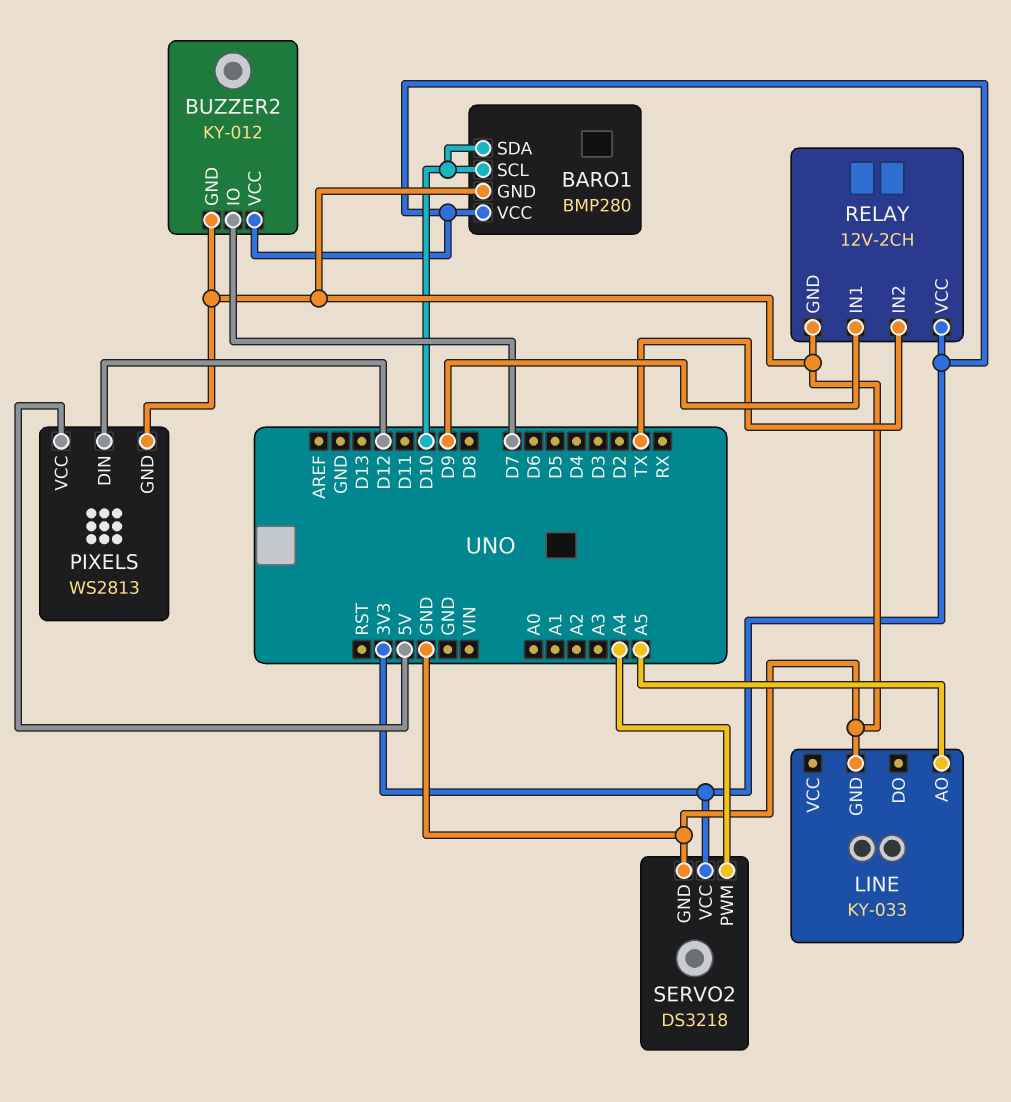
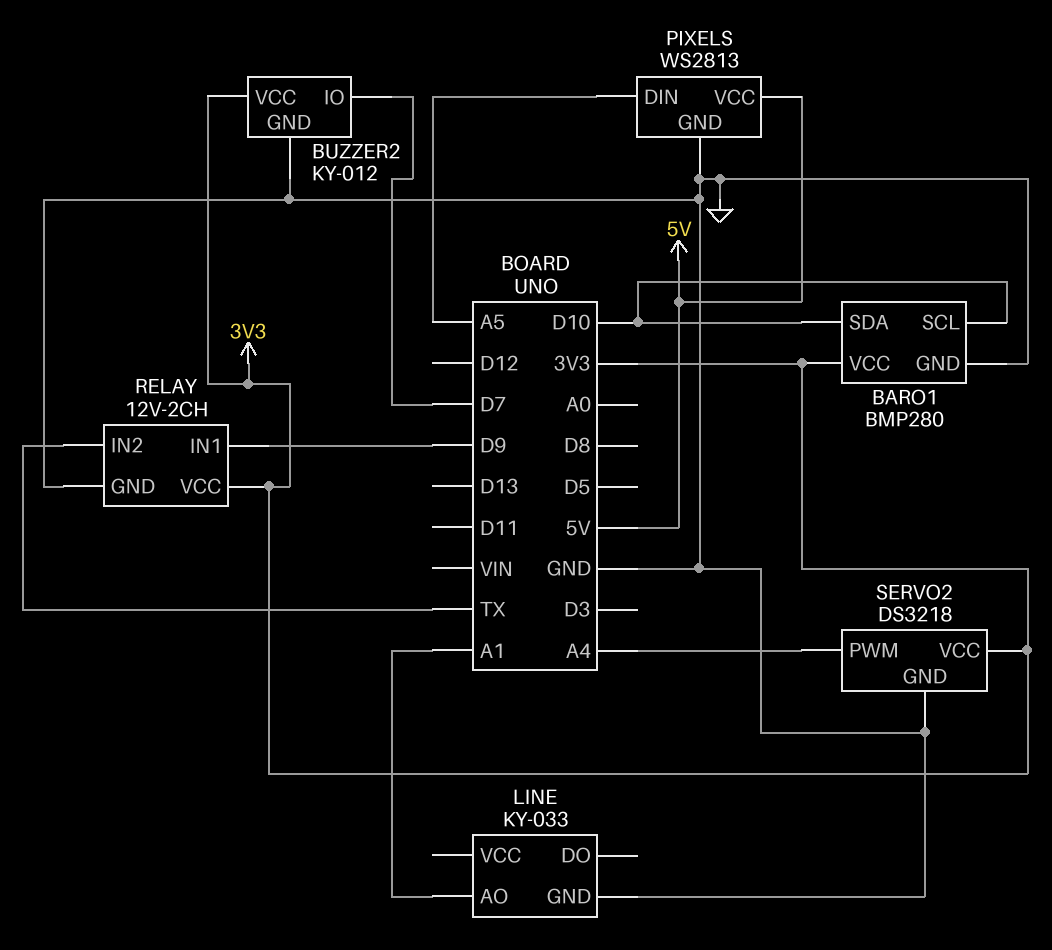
LINE pin AO: A5 -> A1
PIXELS pin DIN: D12 -> A5

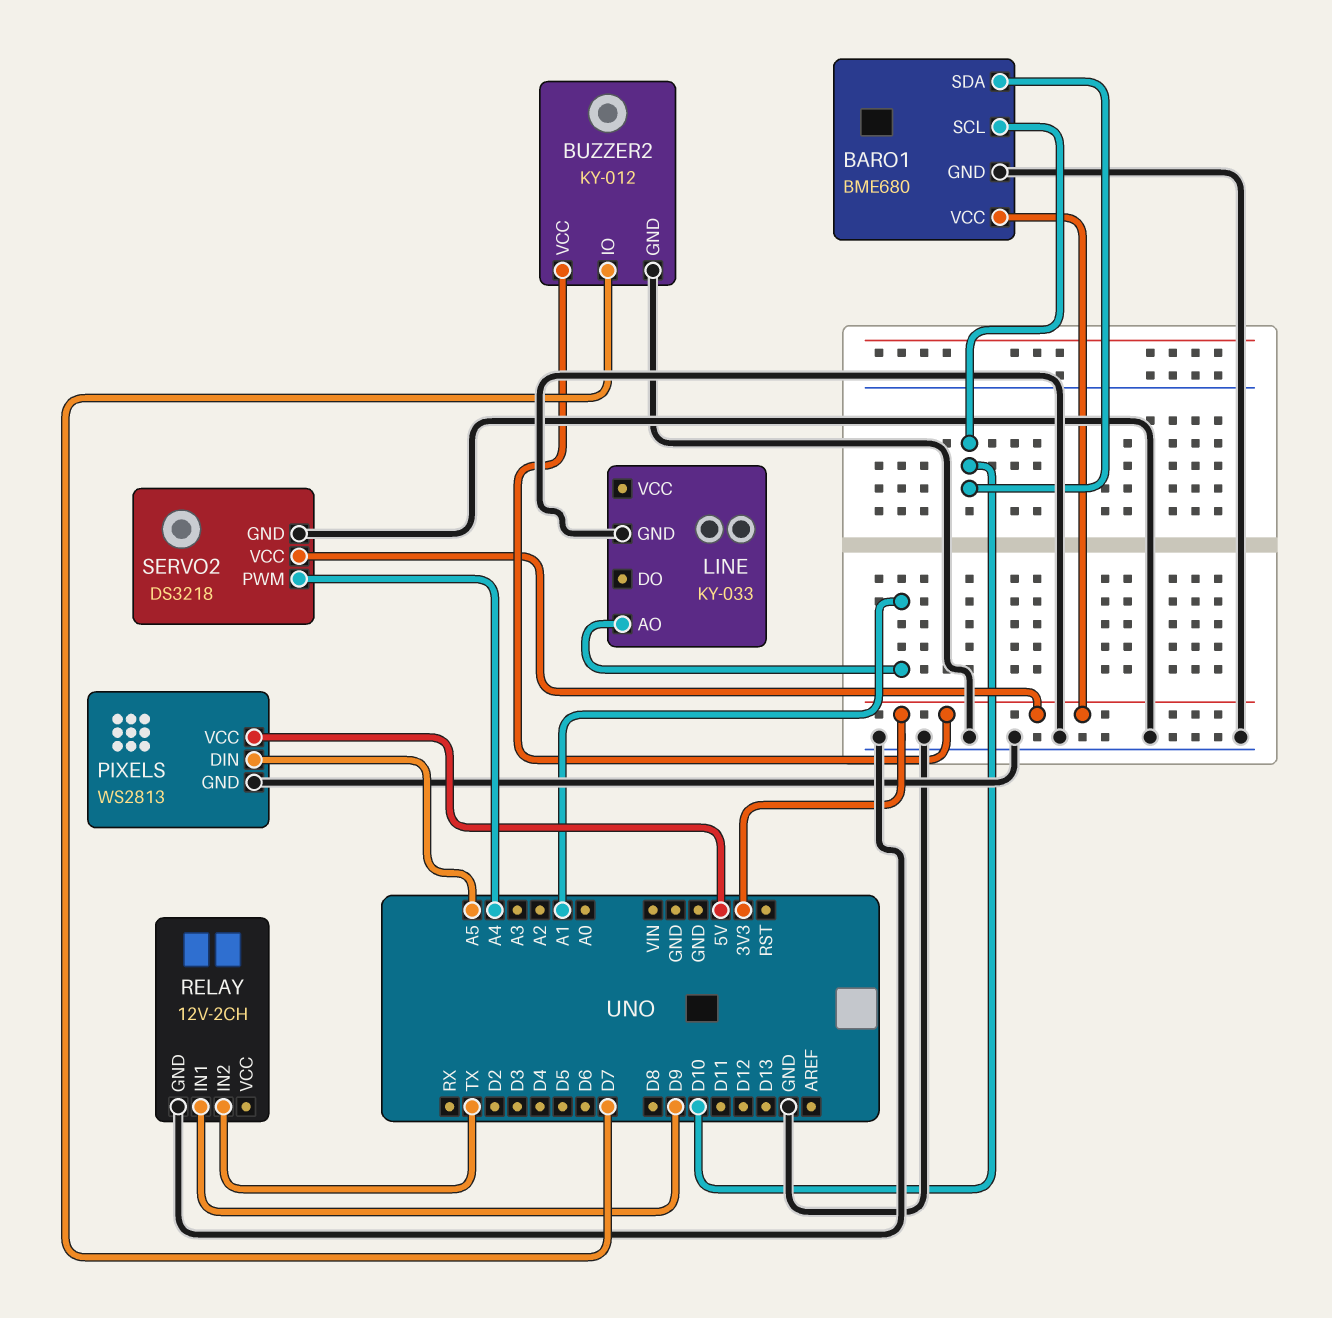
BARO1: BMP280 -> BME680
RELAY pin VCC: 3V3 -> none

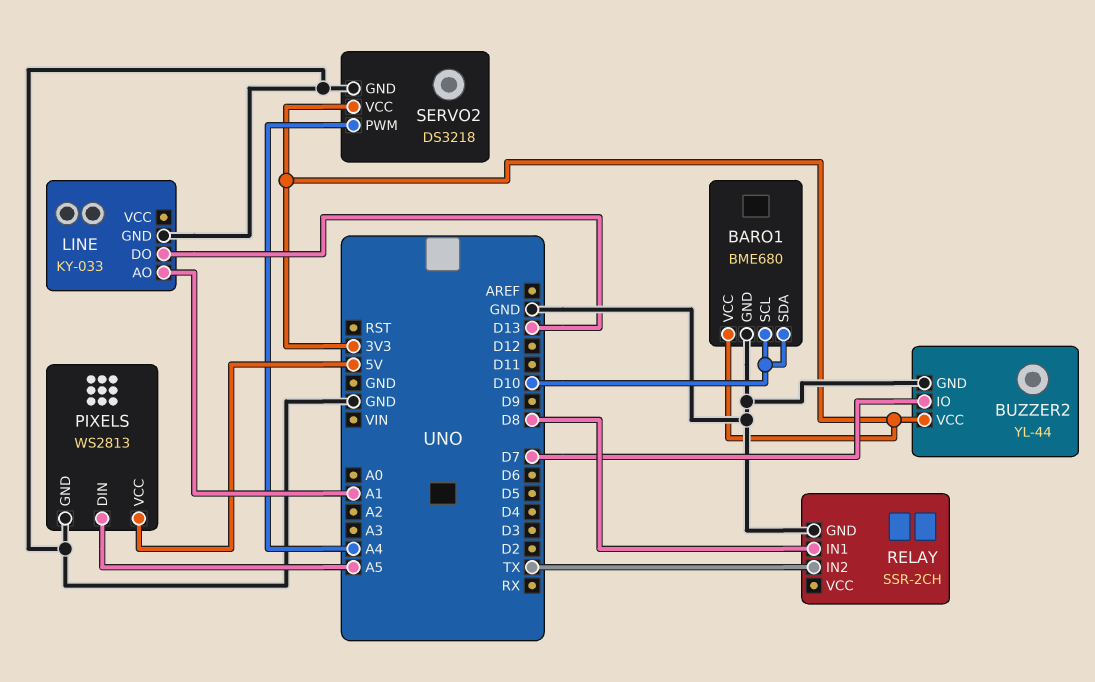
BUZZER2: KY-012 -> YL-44
LINE pin DO: none -> D13
RELAY: 12V-2CH -> SSR-2CH
RELAY pin IN1: D9 -> D8

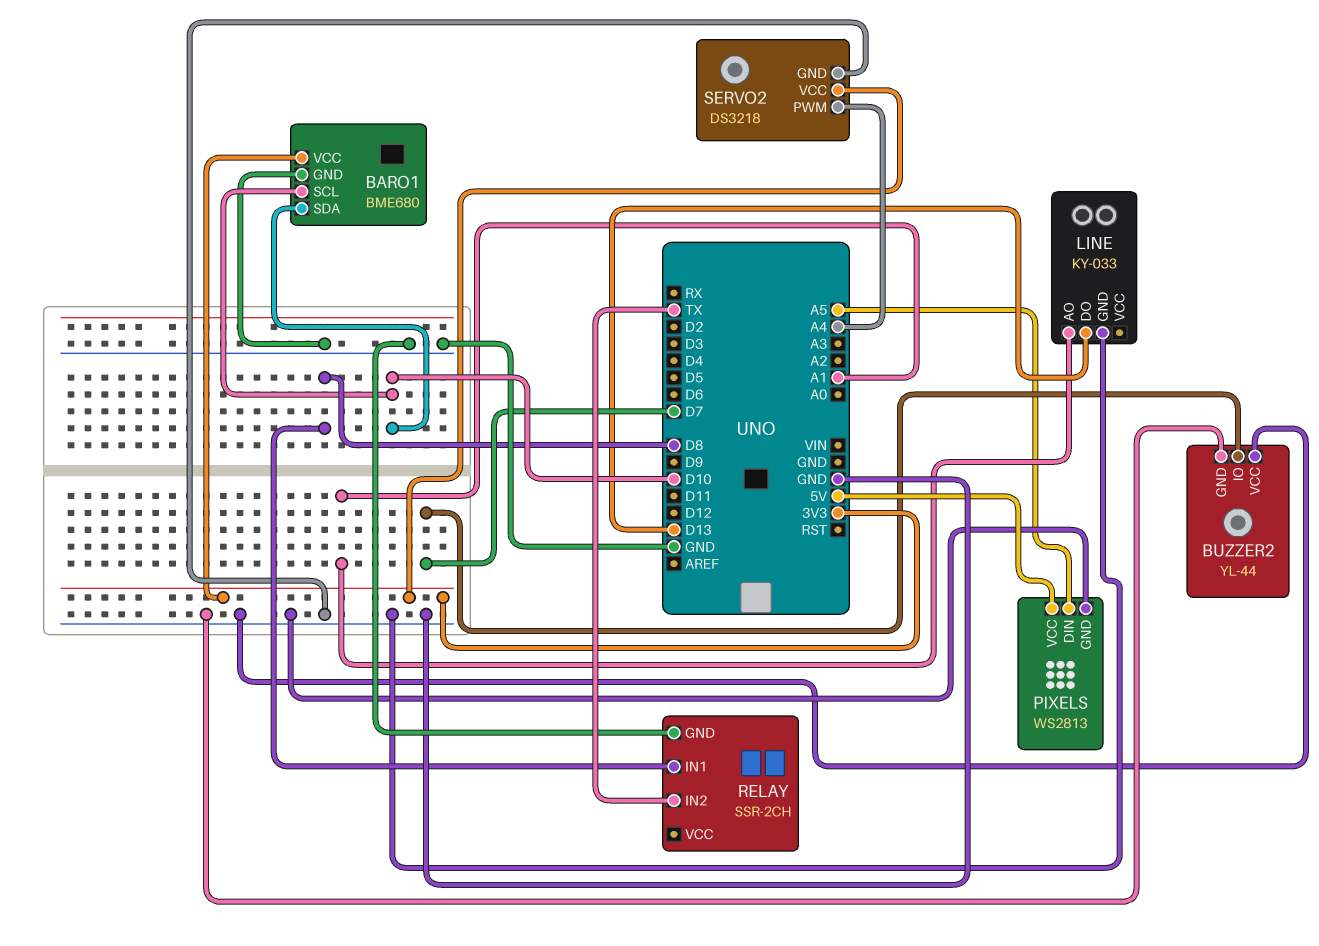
BUZZER2 pin VCC: 3V3 -> GND

